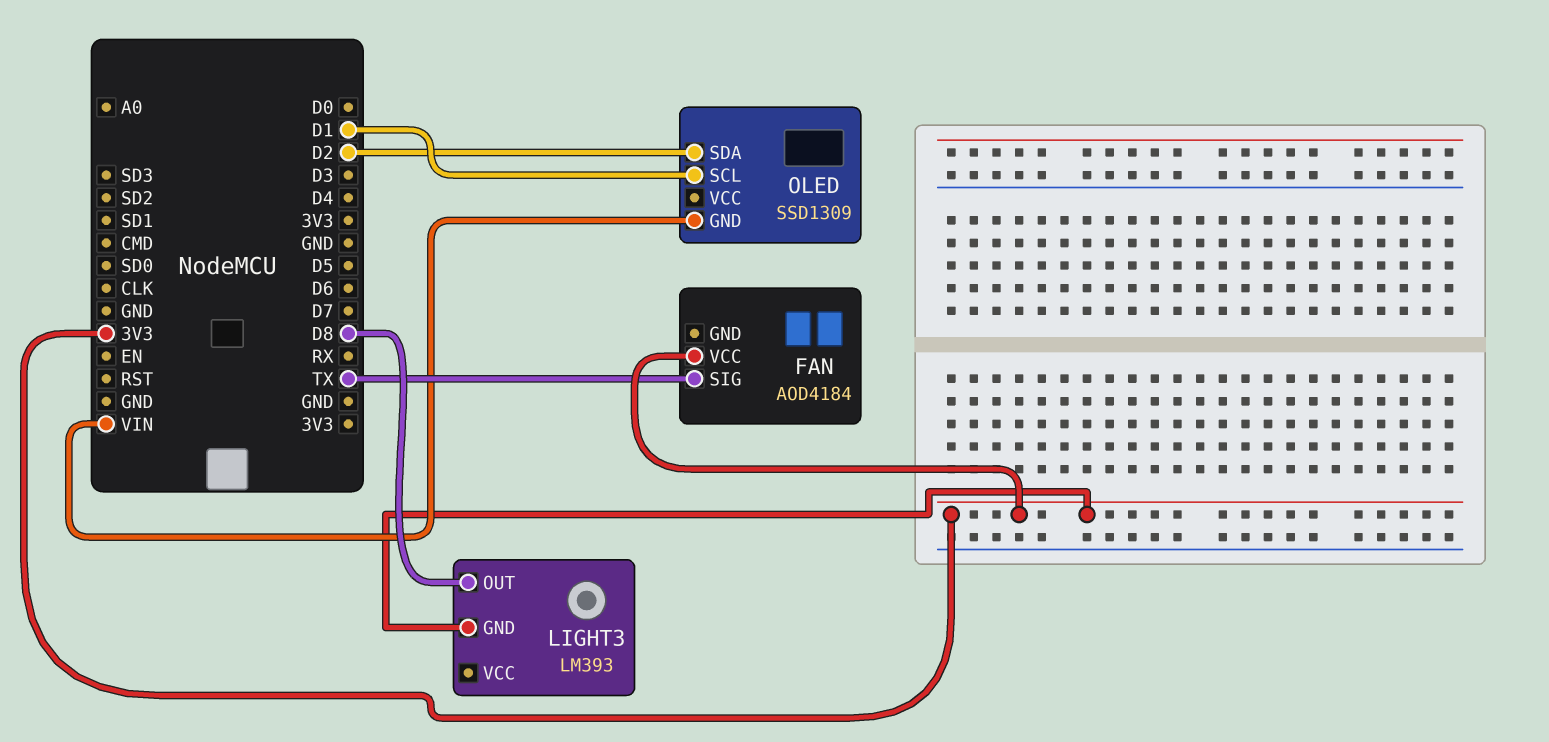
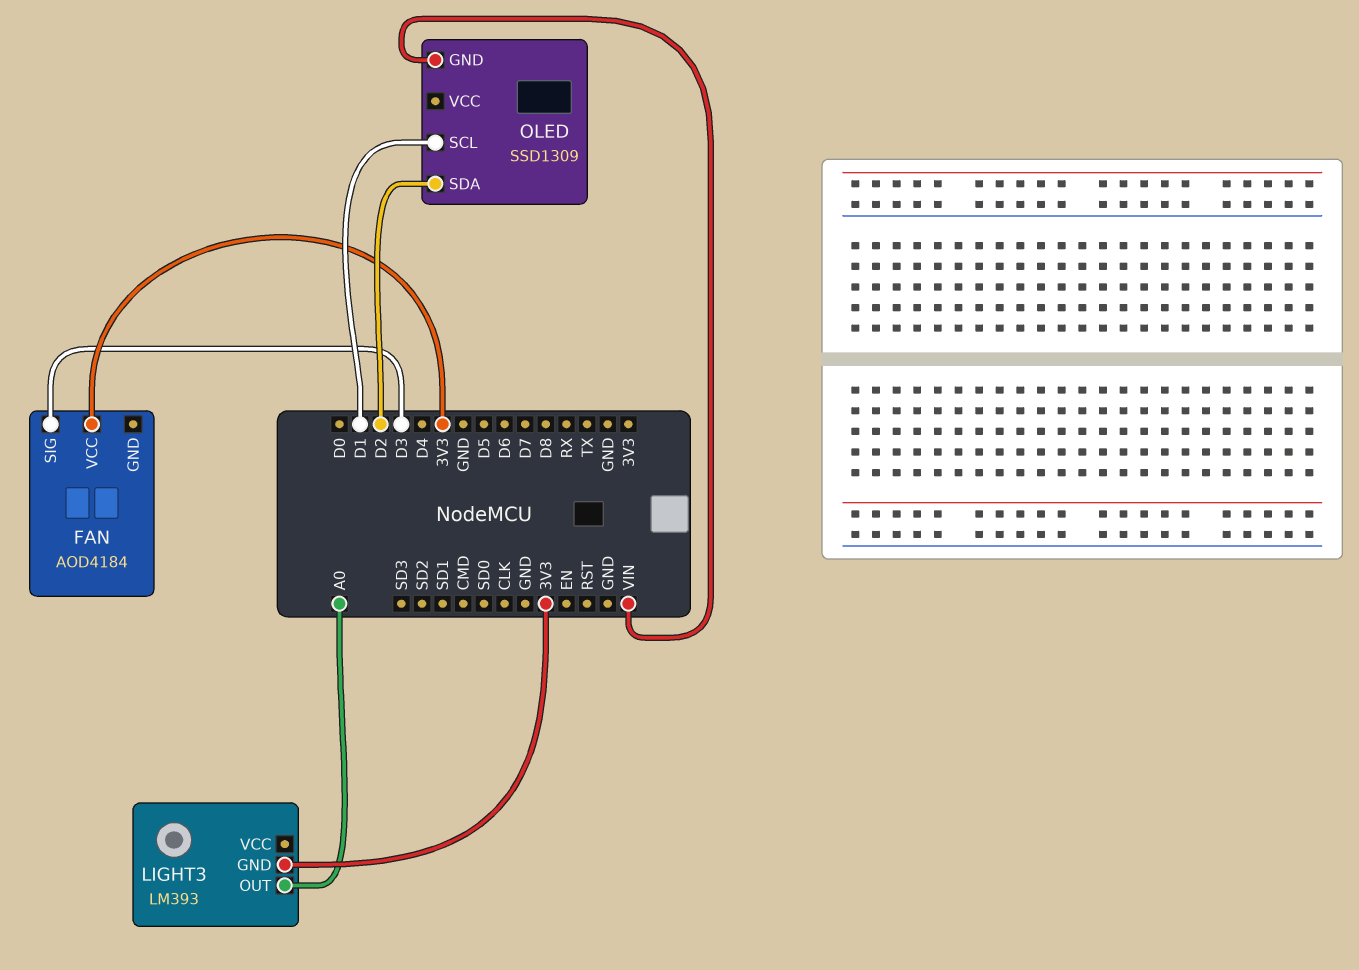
FAN pin SIG: TX -> D3
LIGHT3 pin OUT: D8 -> A0

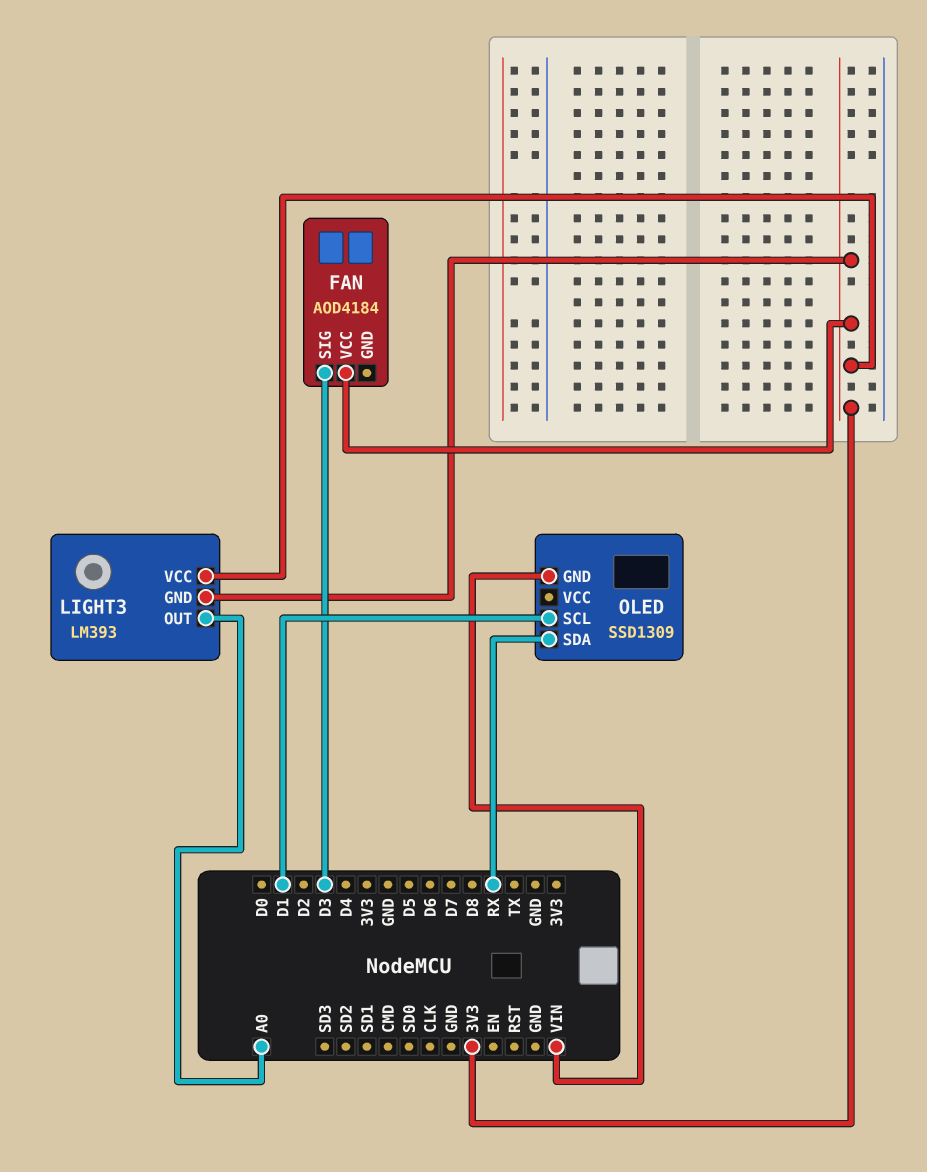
LIGHT3 pin VCC: none -> 3V3
OLED pin SDA: D2 -> RX

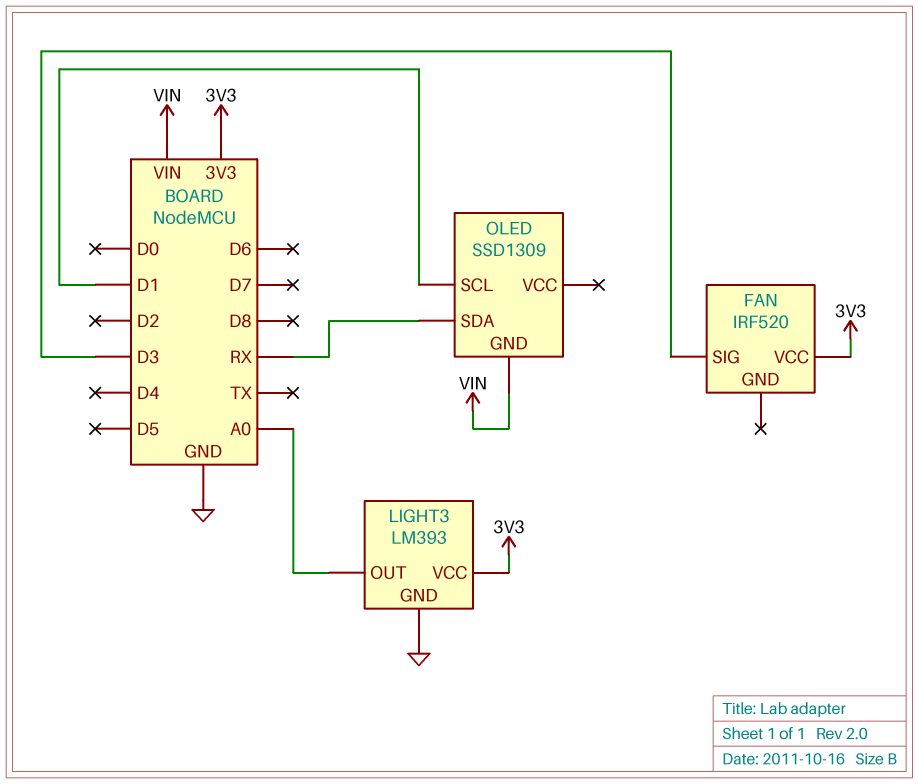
FAN: AOD4184 -> IRF520
LIGHT3 pin GND: 3V3 -> GND

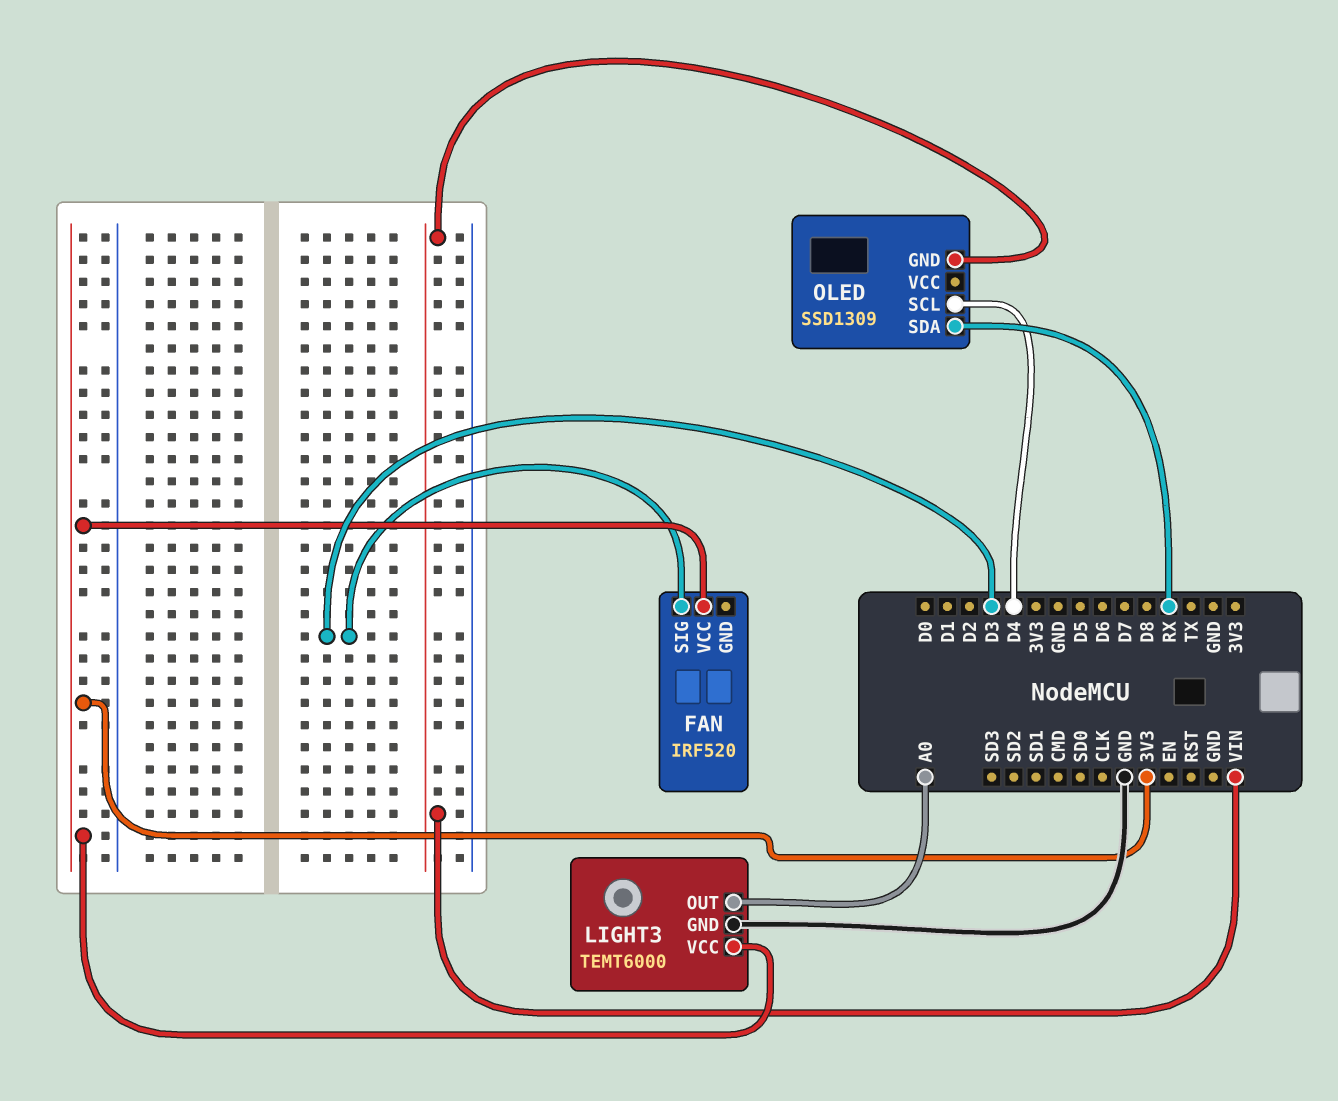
LIGHT3: LM393 -> TEMT6000
OLED pin SCL: D1 -> D4

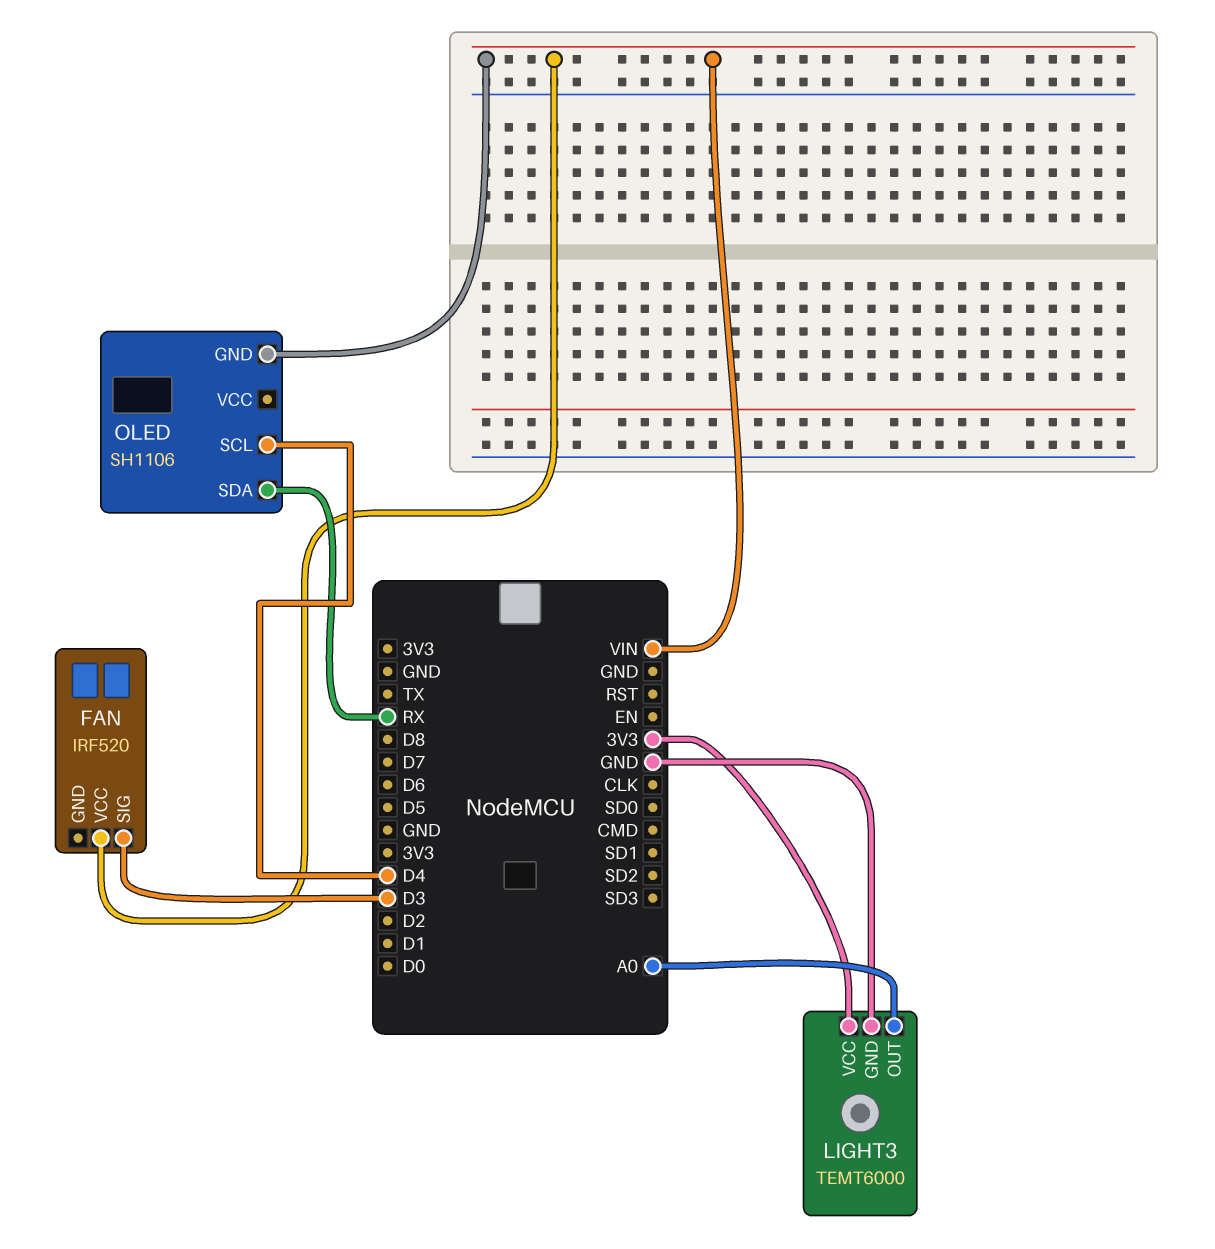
FAN pin VCC: 3V3 -> VIN
OLED: SSD1309 -> SH1106

